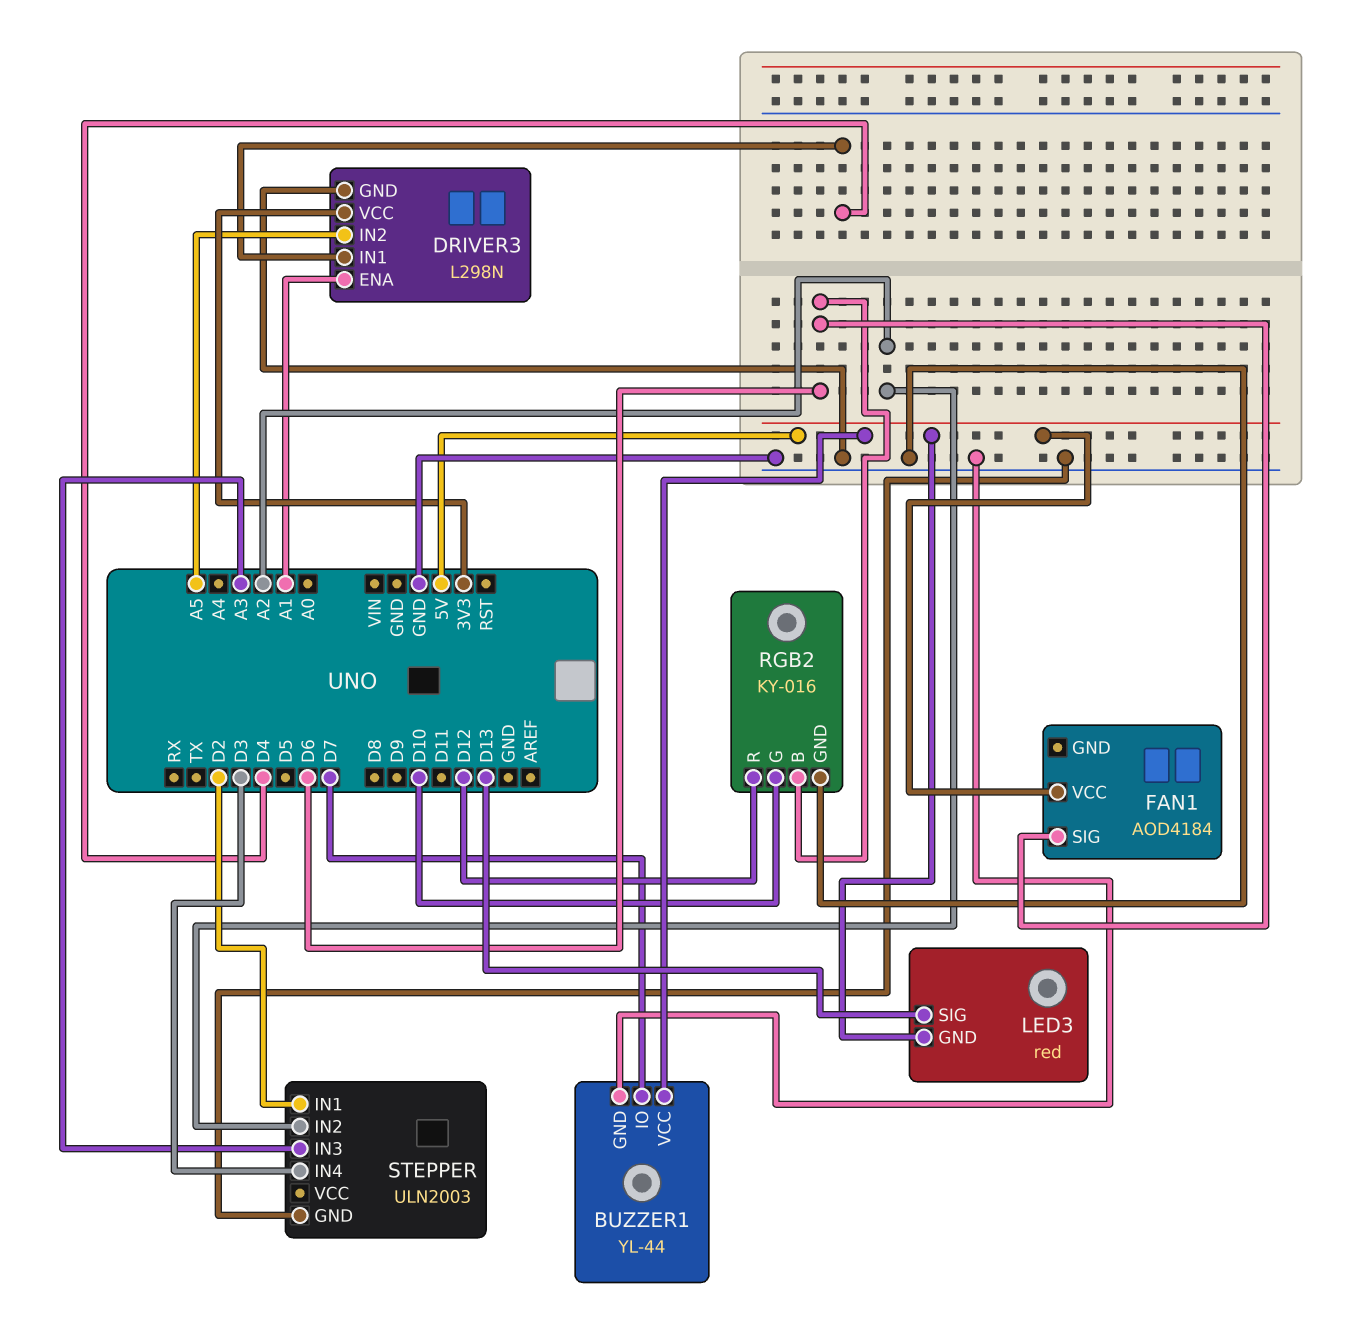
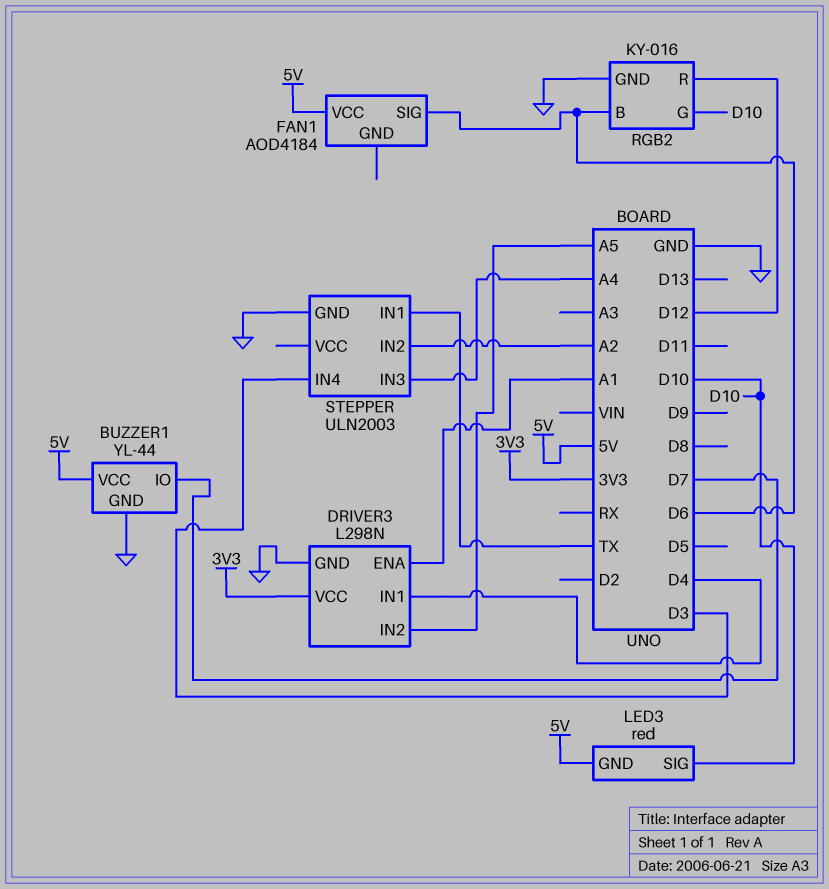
LED3 pin SIG: D13 -> D10
STEPPER pin IN1: D2 -> TX
STEPPER pin IN3: A3 -> A4

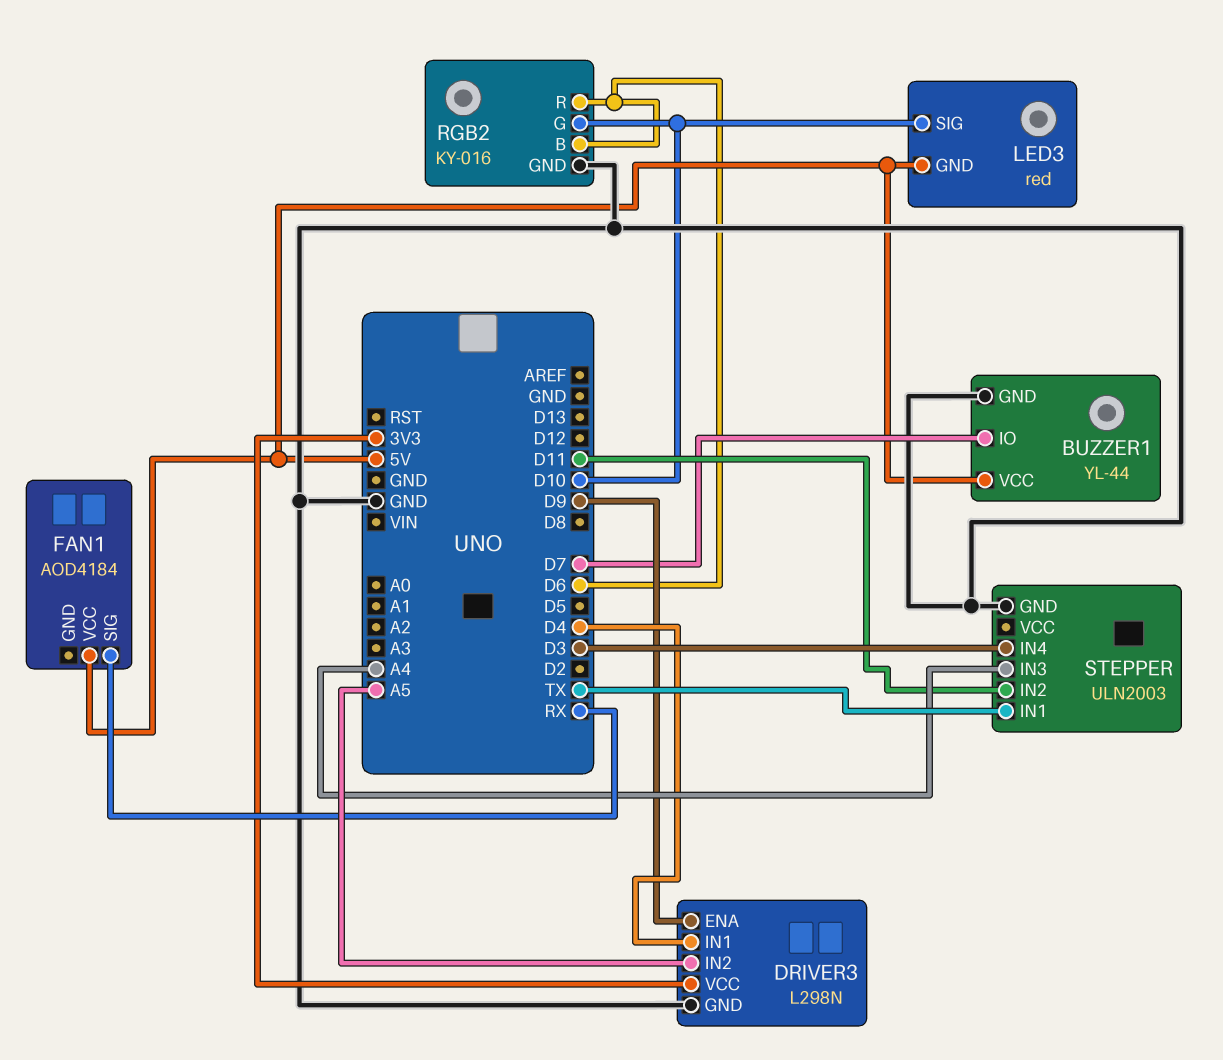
DRIVER3 pin ENA: A1 -> D9
FAN1 pin SIG: D6 -> RX
RGB2 pin R: D12 -> D6
STEPPER pin IN2: A2 -> D11

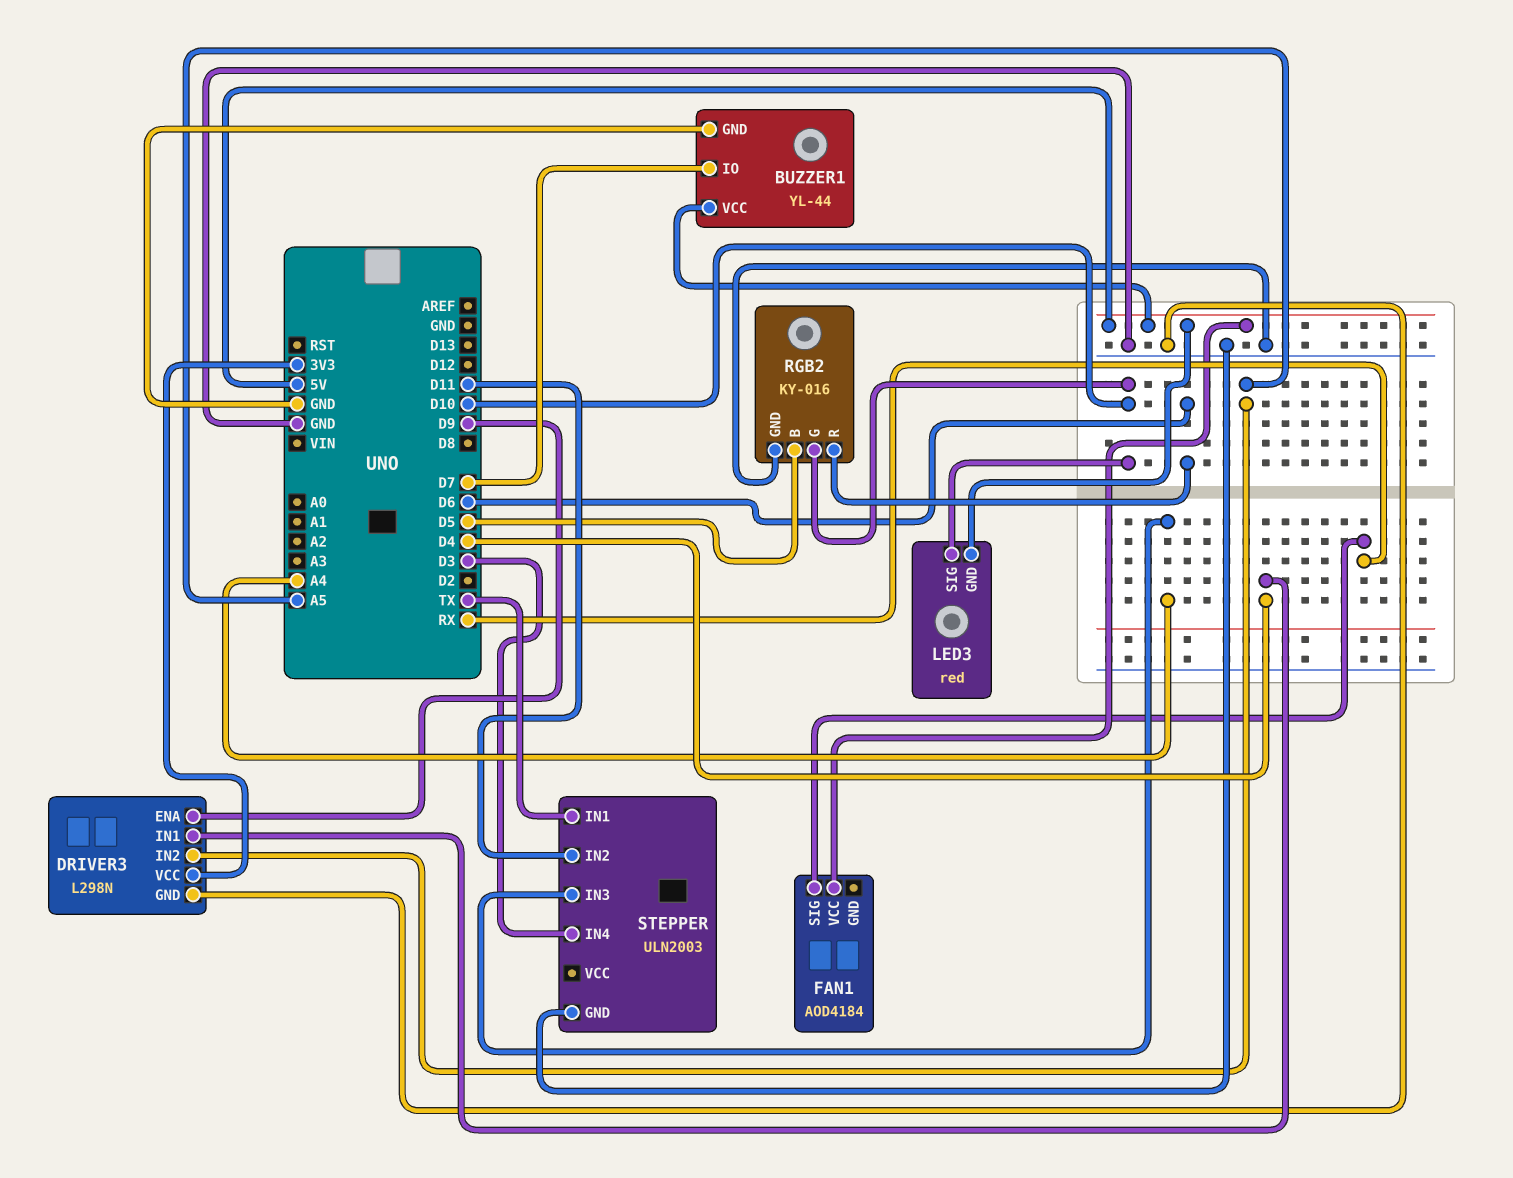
RGB2 pin B: D6 -> D5

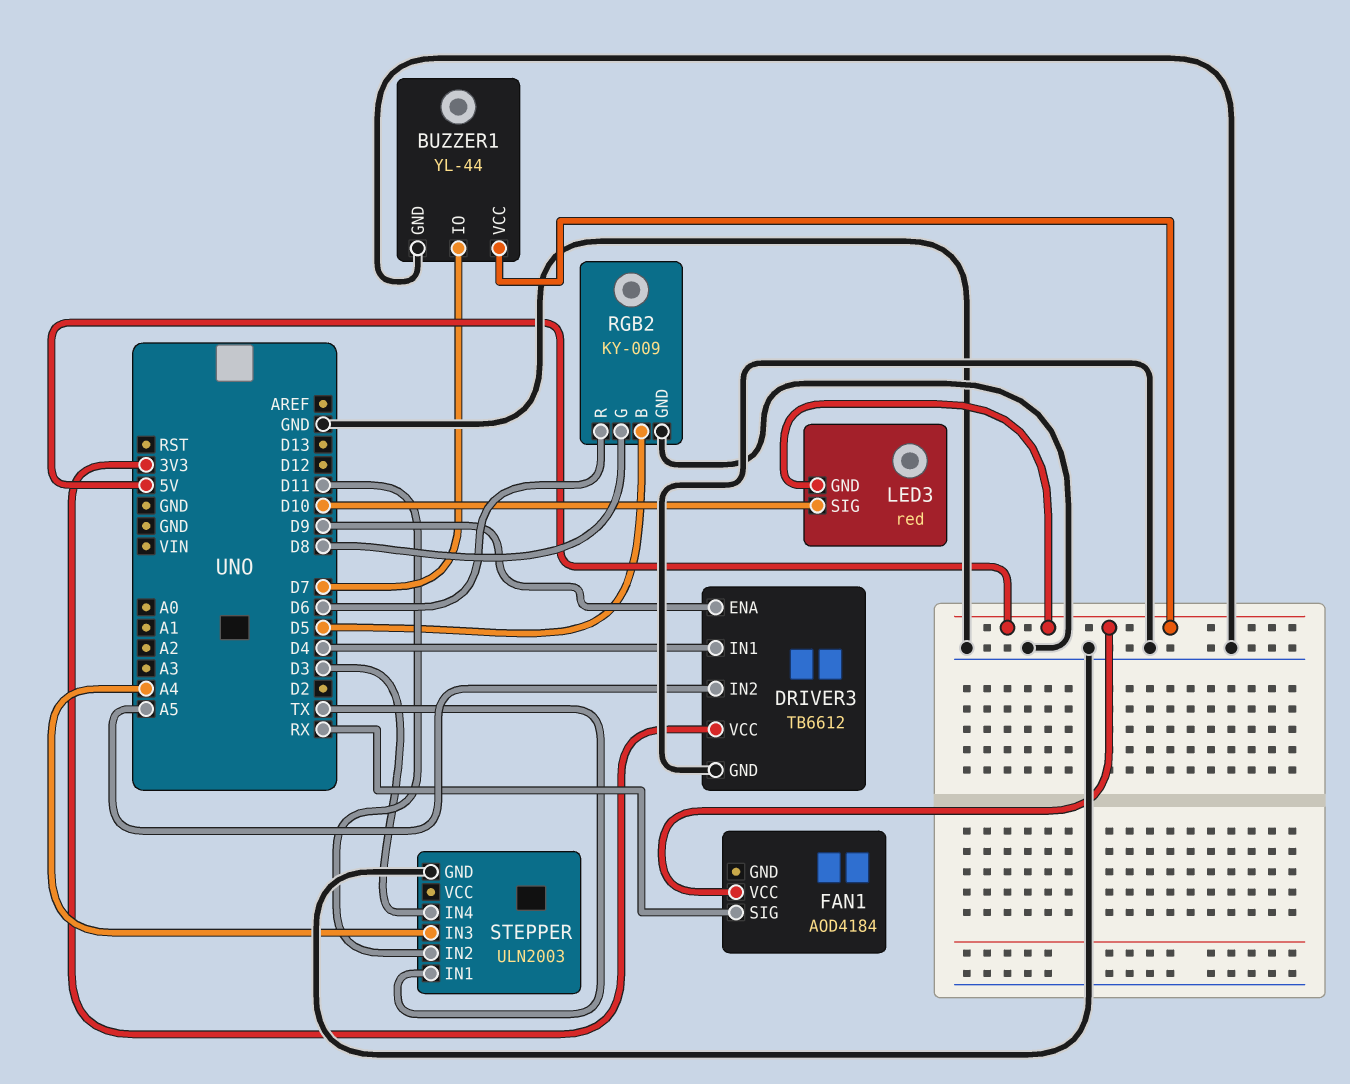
DRIVER3: L298N -> TB6612
RGB2: KY-016 -> KY-009
RGB2 pin G: D10 -> D8

